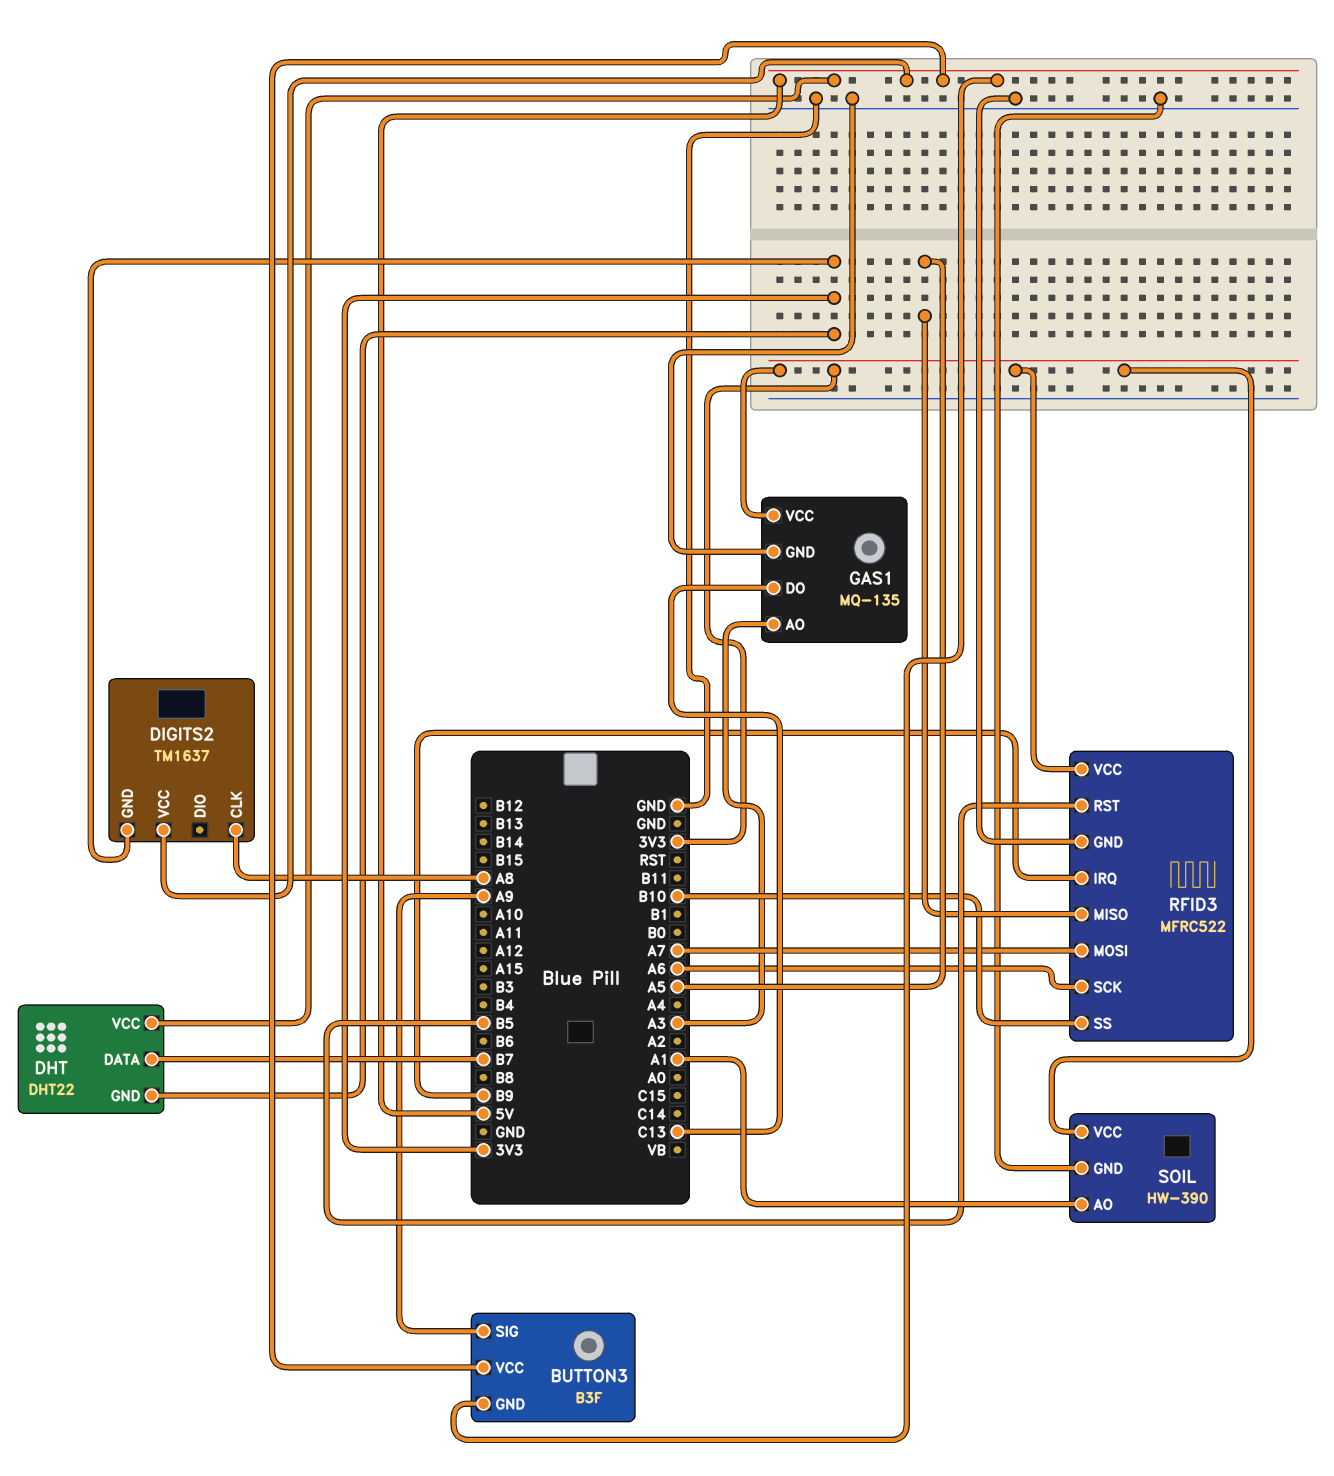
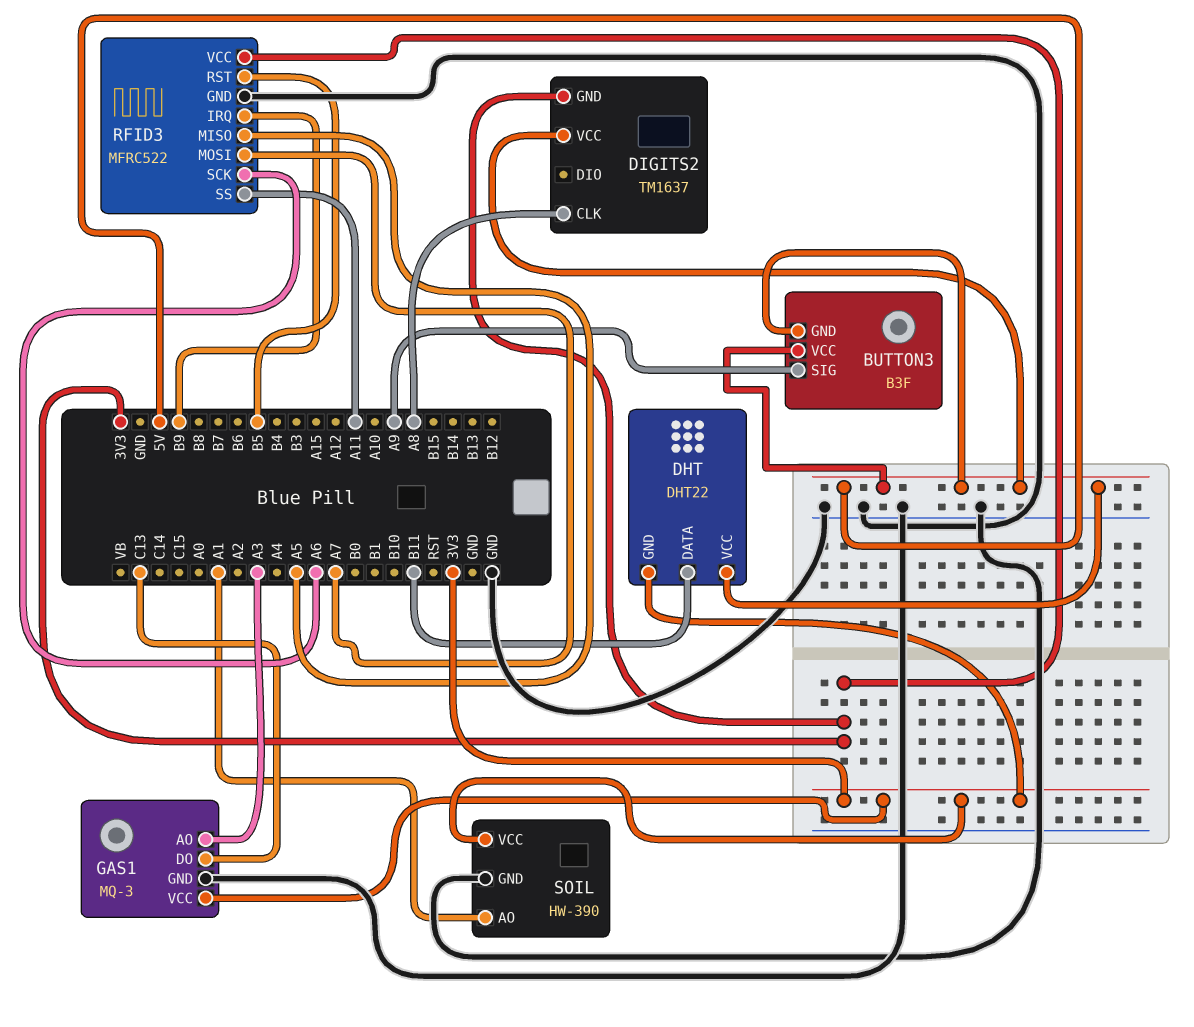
DHT pin DATA: B7 -> B11
GAS1: MQ-135 -> MQ-3
RFID3 pin SS: B10 -> A11

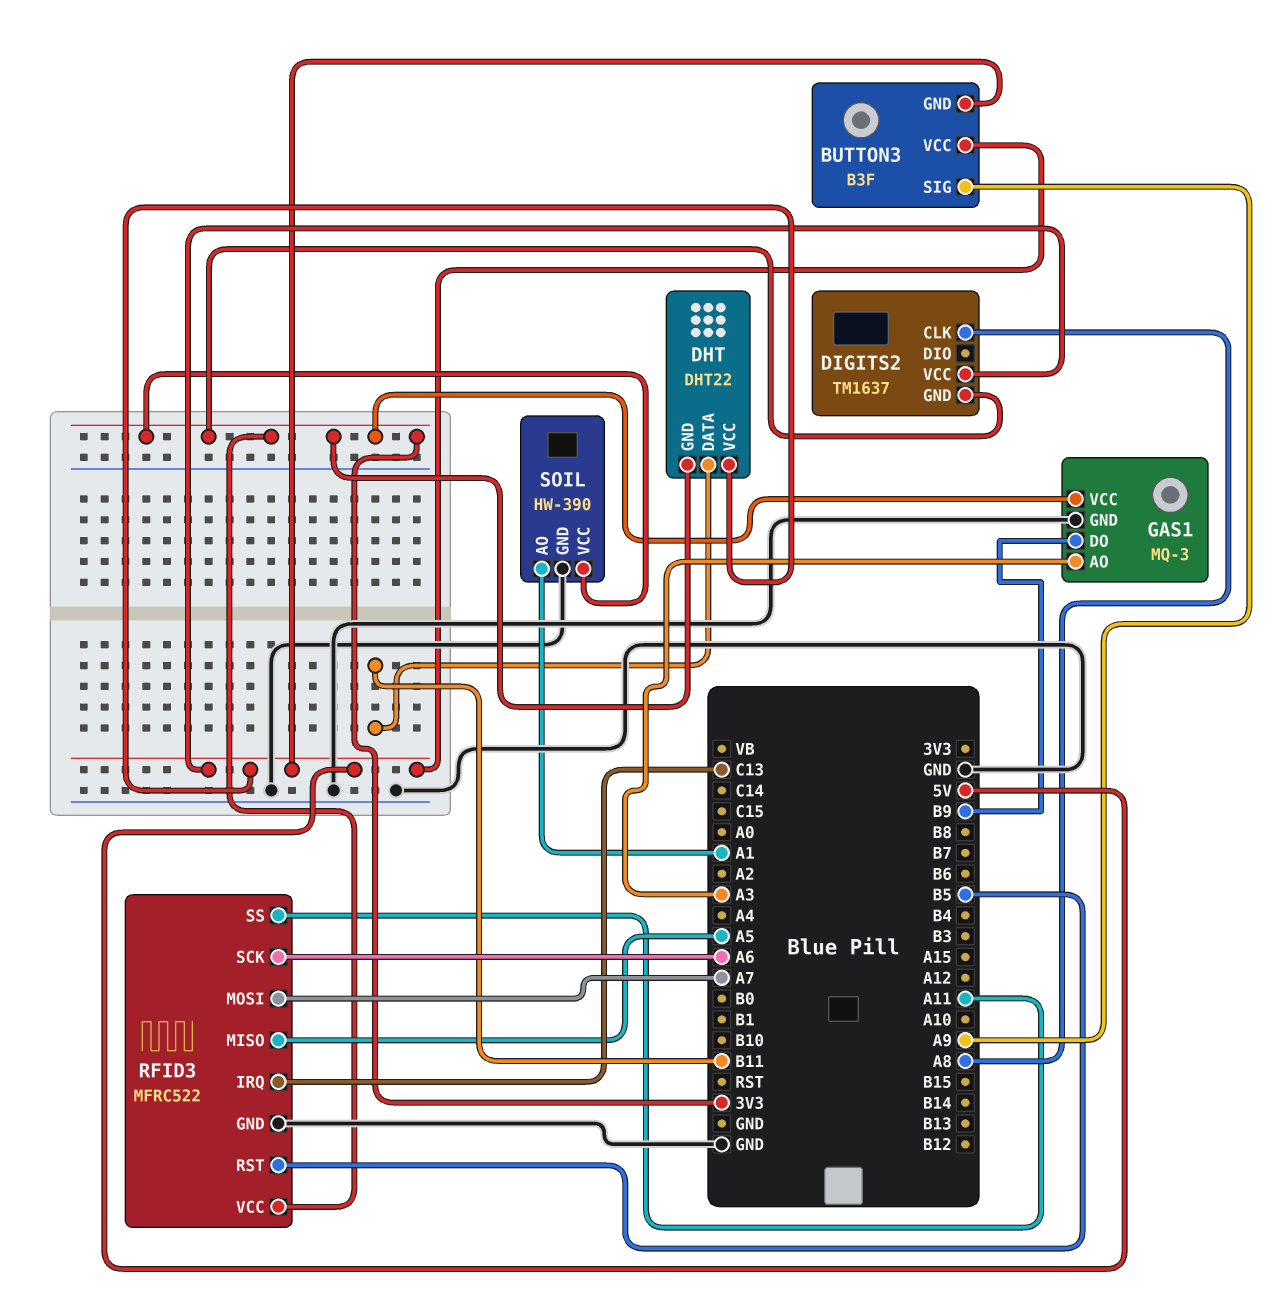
GAS1 pin DO: C13 -> B9
RFID3 pin IRQ: B9 -> C13

